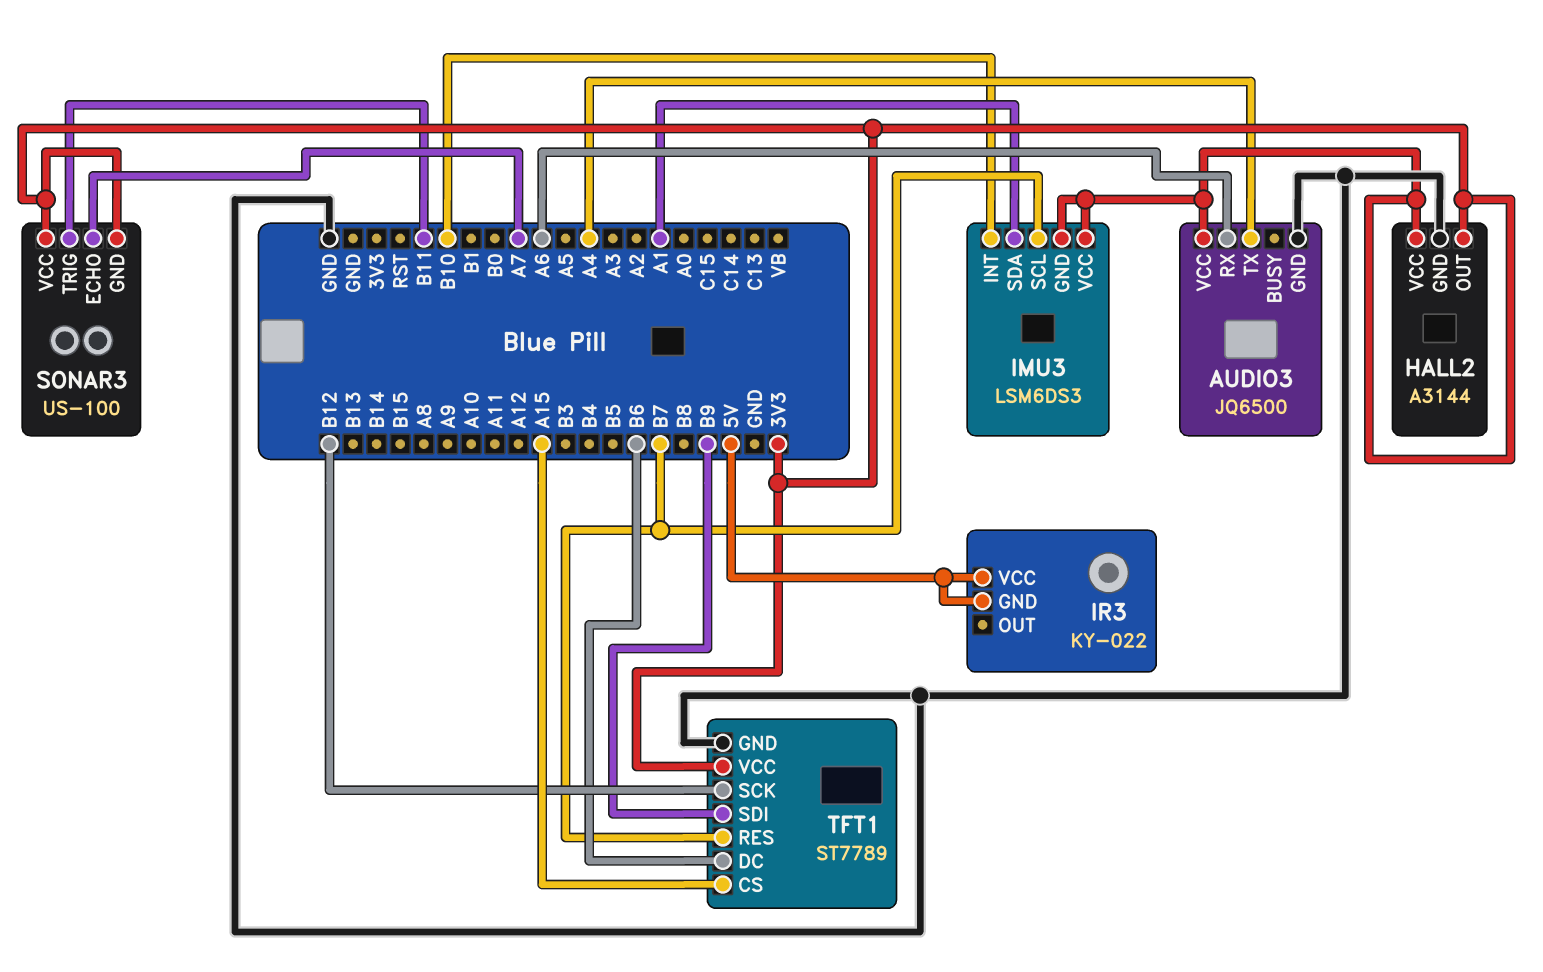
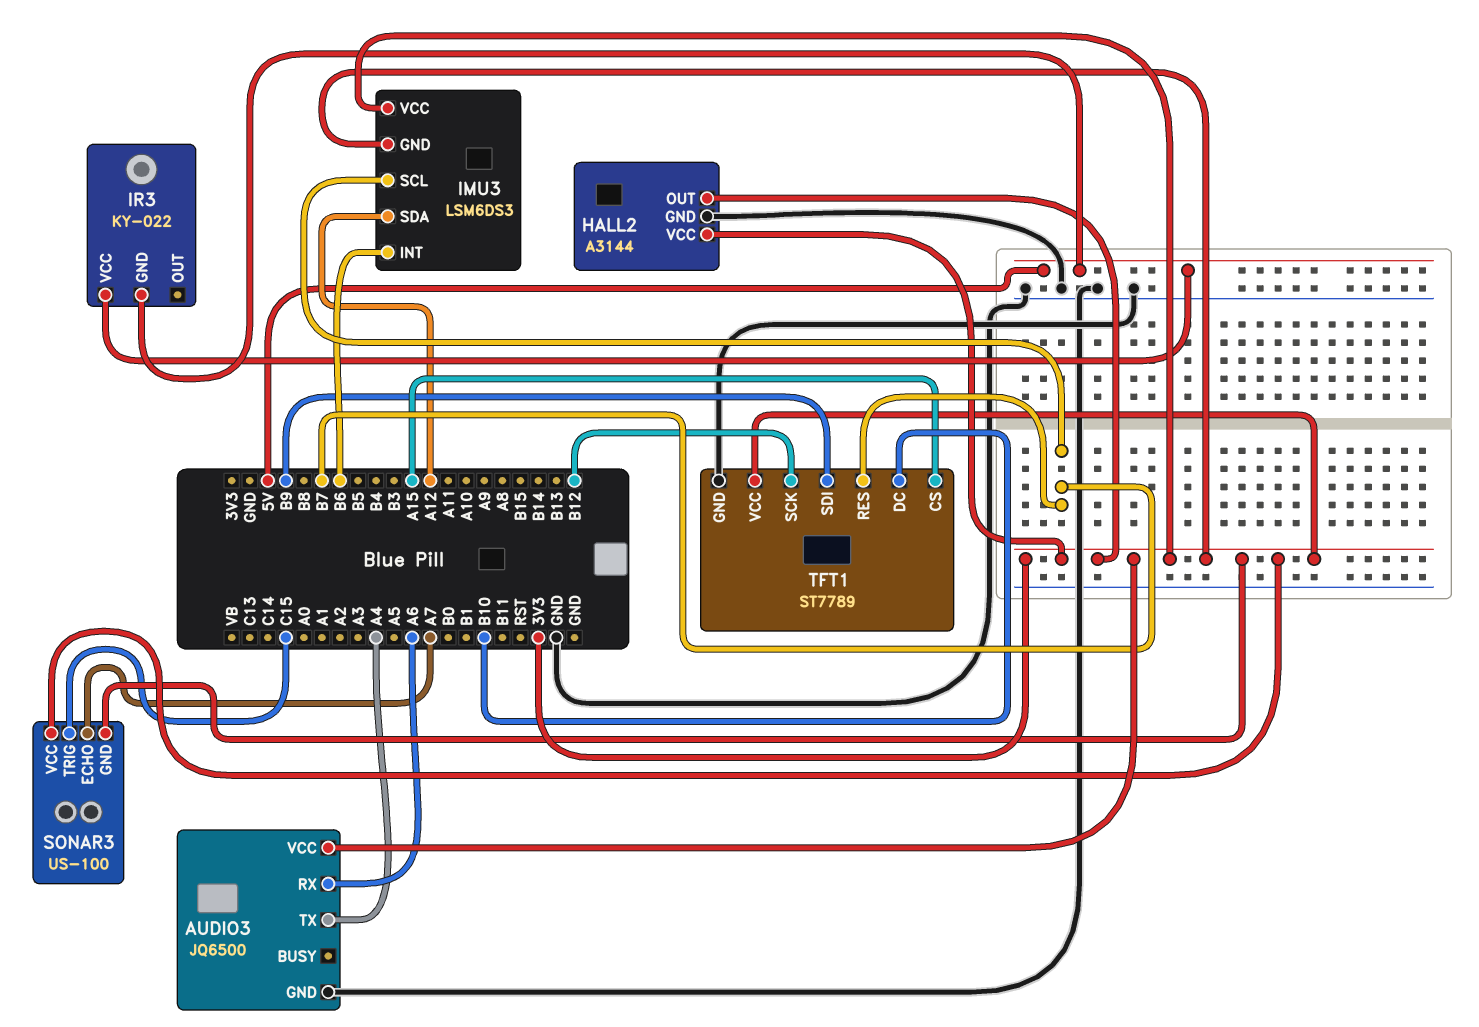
IMU3 pin INT: B10 -> B6
IMU3 pin SDA: A1 -> A12
SONAR3 pin TRIG: B11 -> C15
TFT1 pin DC: B6 -> B10

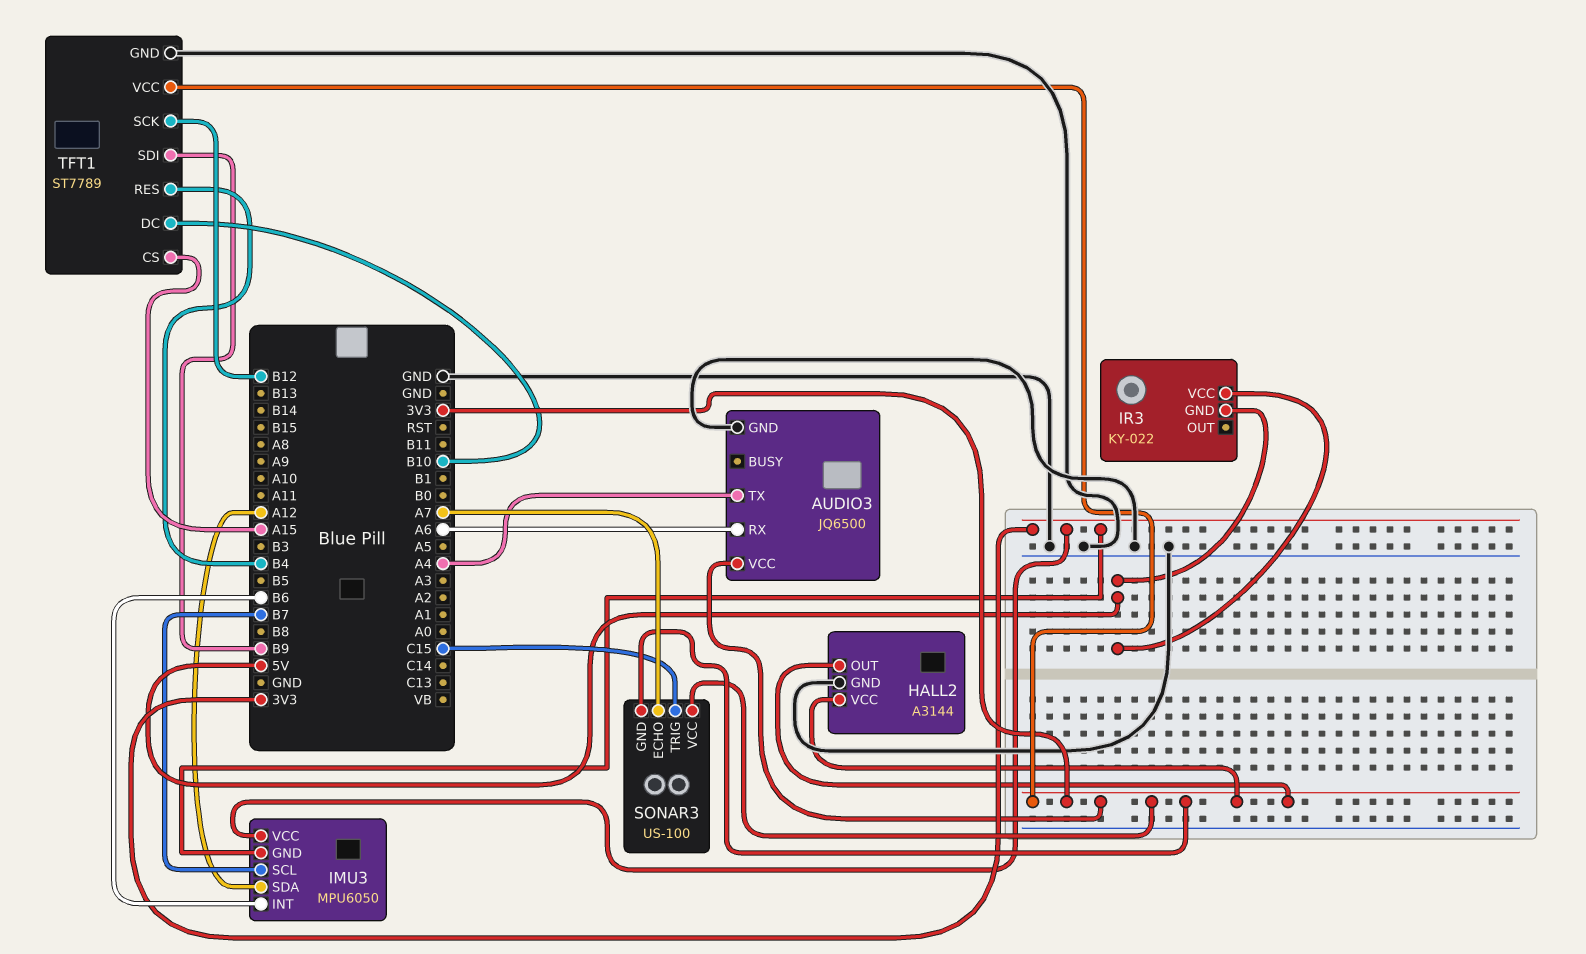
IMU3: LSM6DS3 -> MPU6050
TFT1 pin RES: B7 -> B4

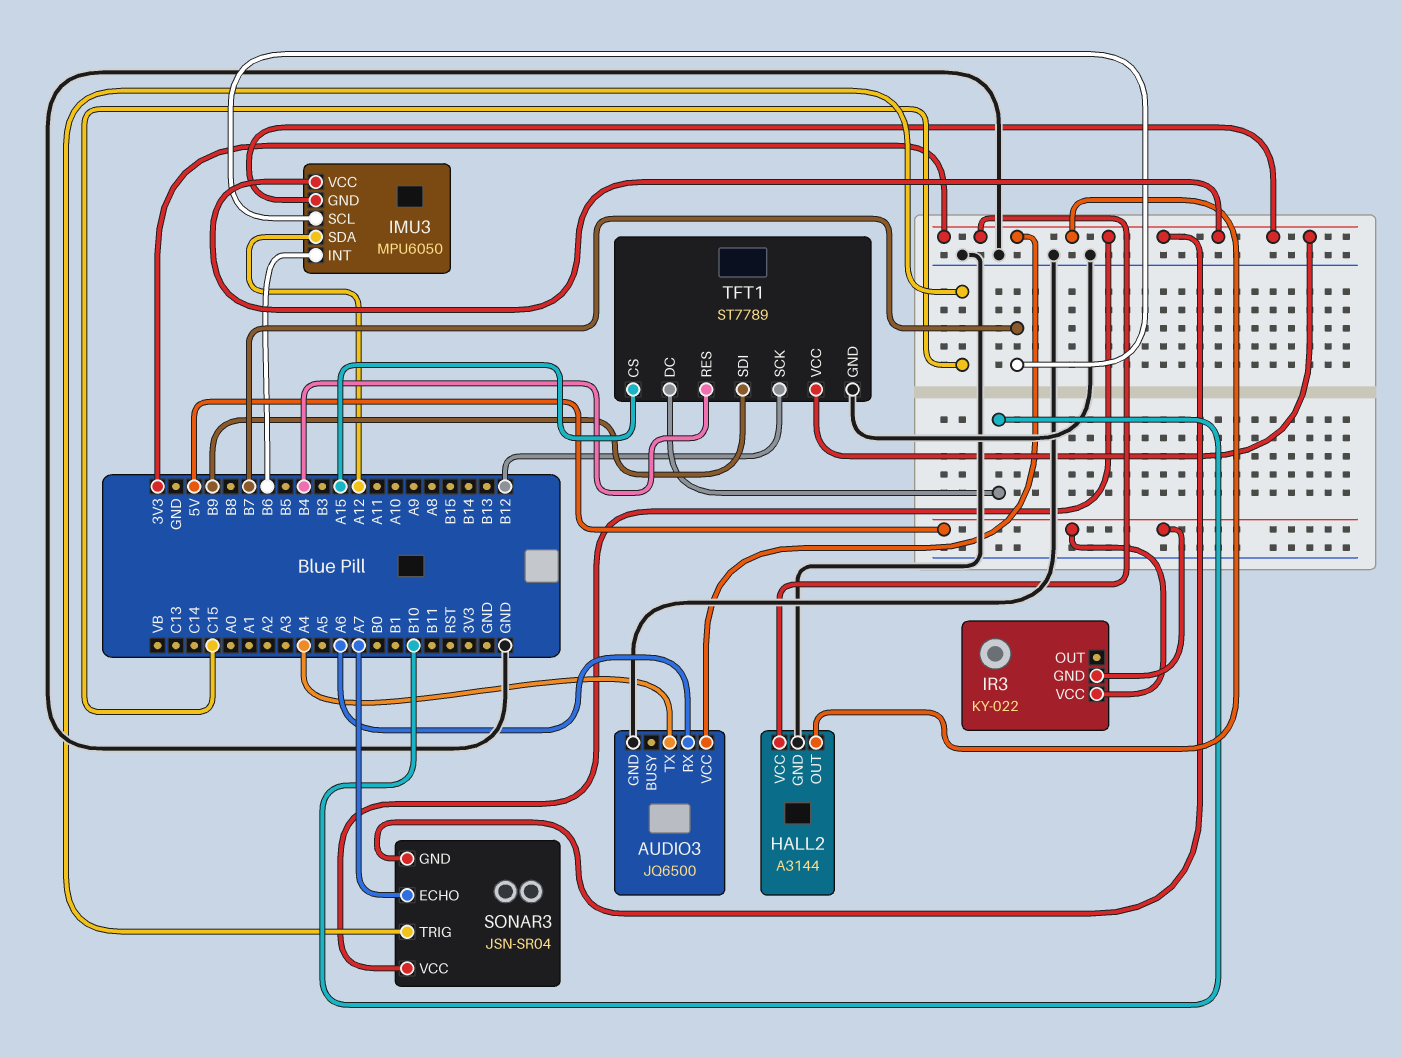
SONAR3: US-100 -> JSN-SR04

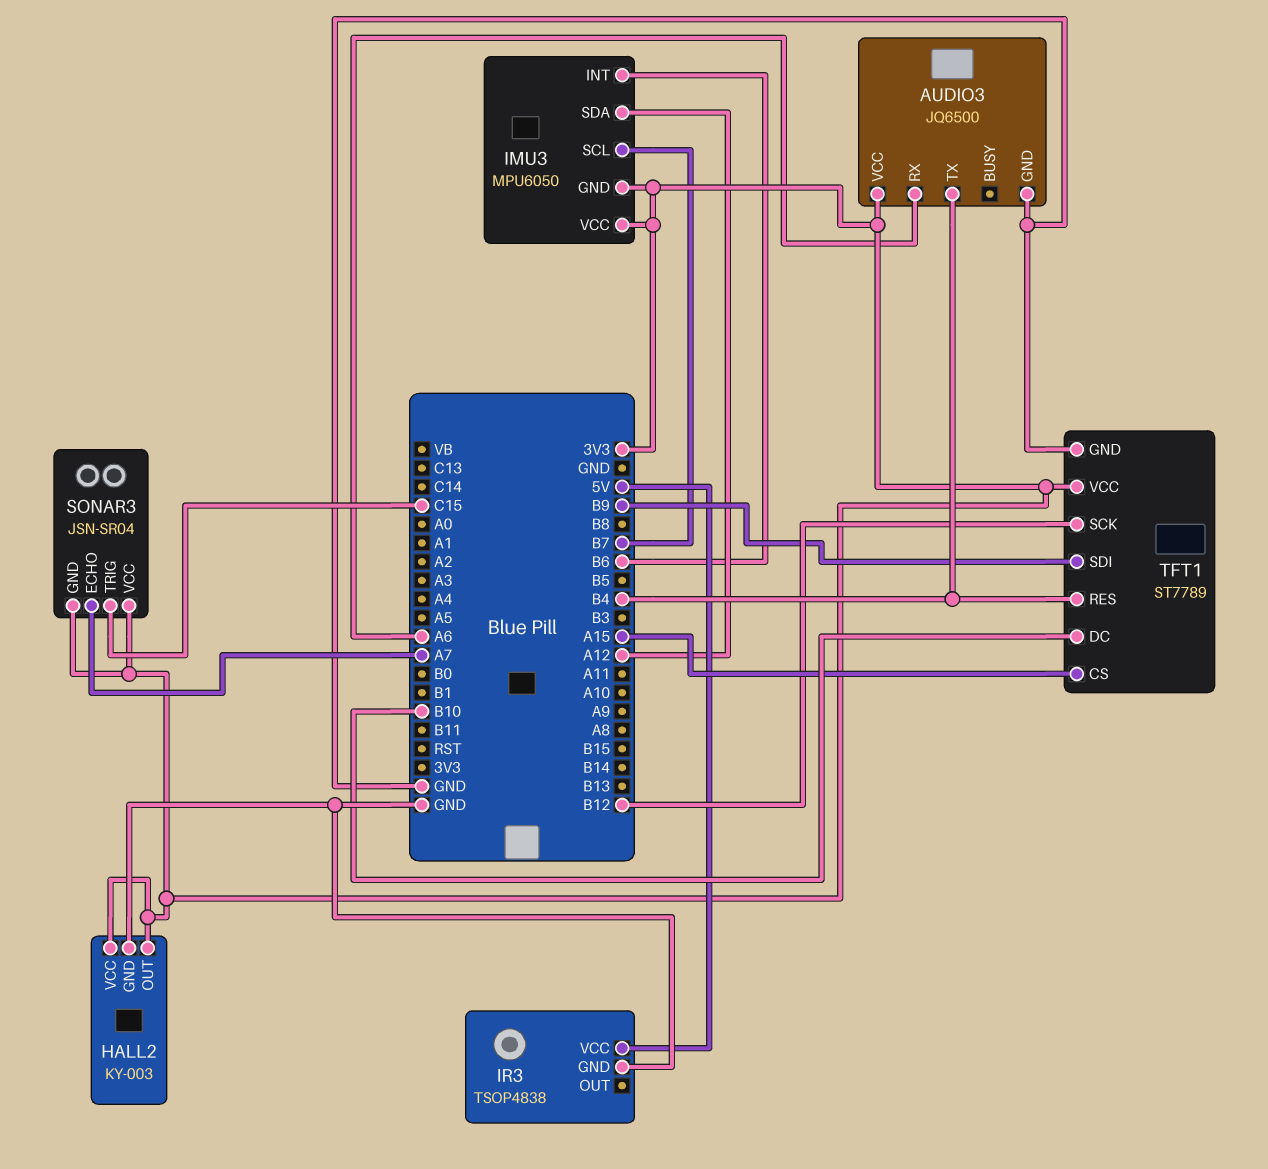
AUDIO3 pin TX: A4 -> B4
HALL2: A3144 -> KY-003
IR3: KY-022 -> TSOP4838
IR3 pin GND: 5V -> GND

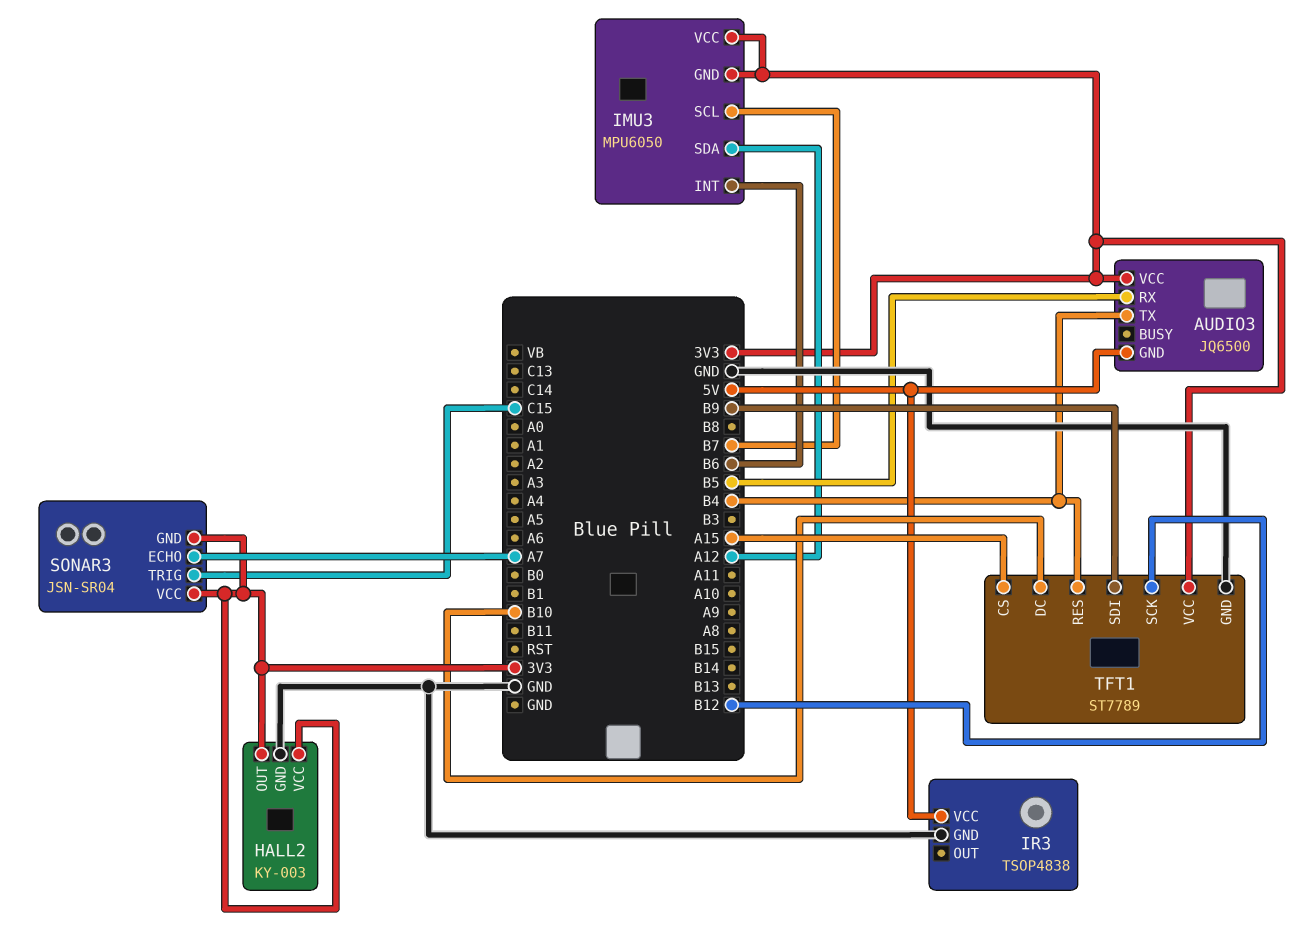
AUDIO3 pin GND: GND -> 5V
AUDIO3 pin RX: A6 -> B5

